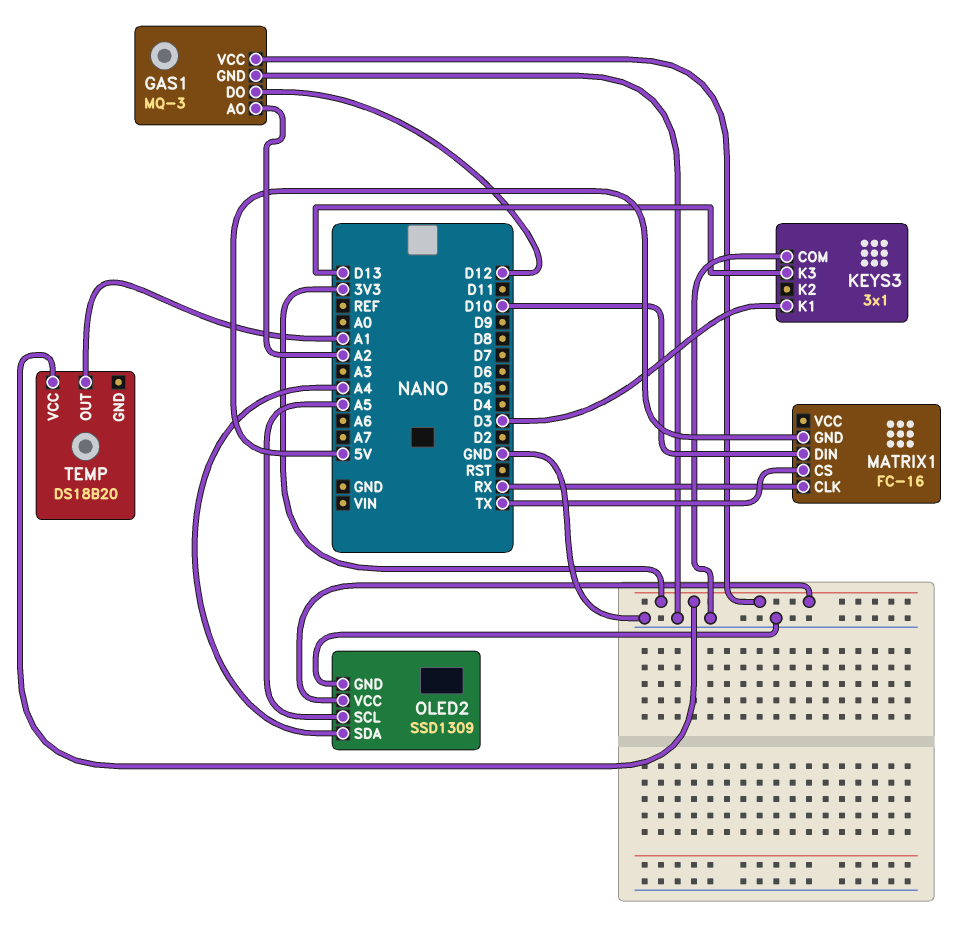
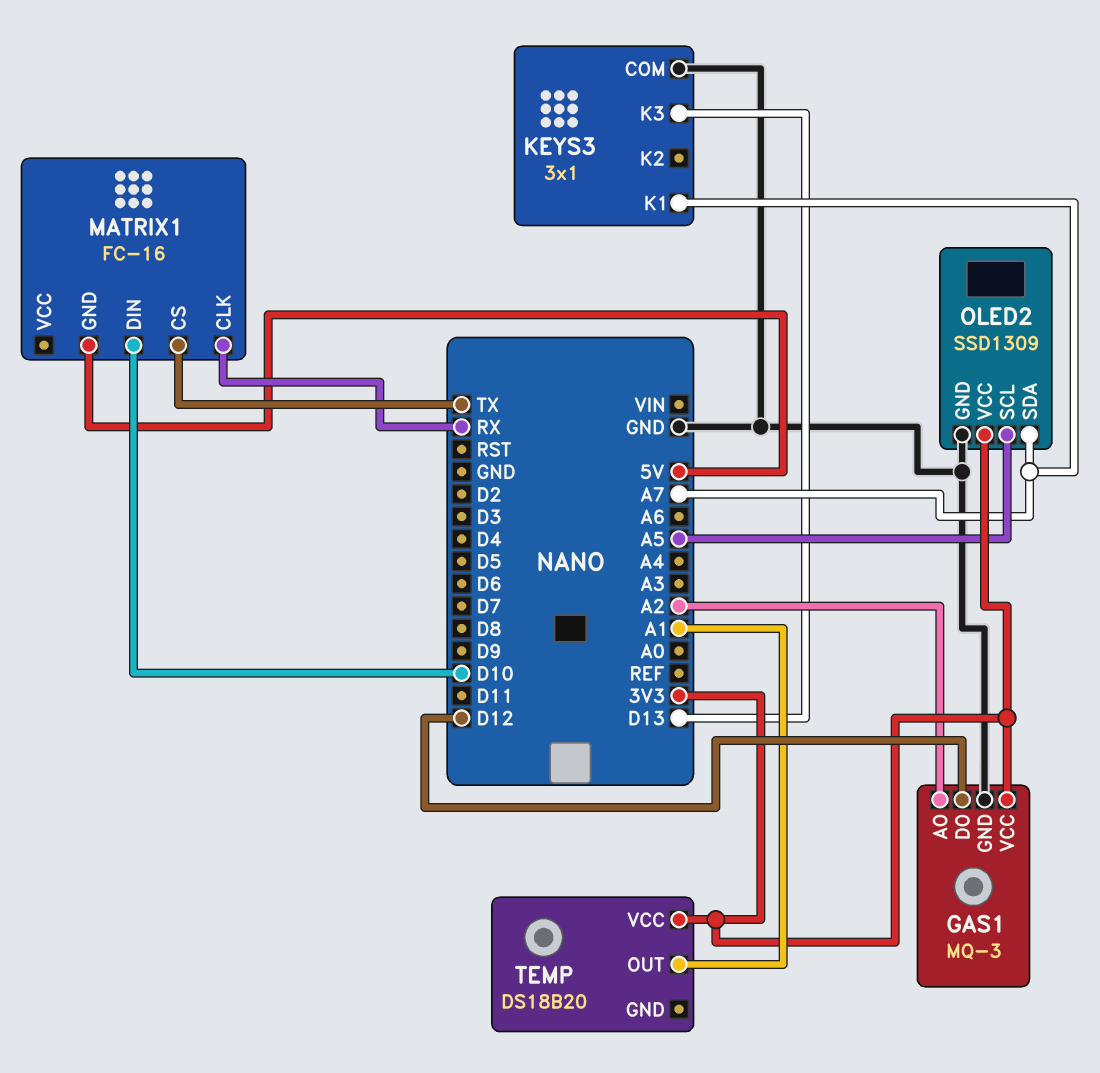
KEYS3 pin K1: D3 -> A7
OLED2 pin SDA: A4 -> A7

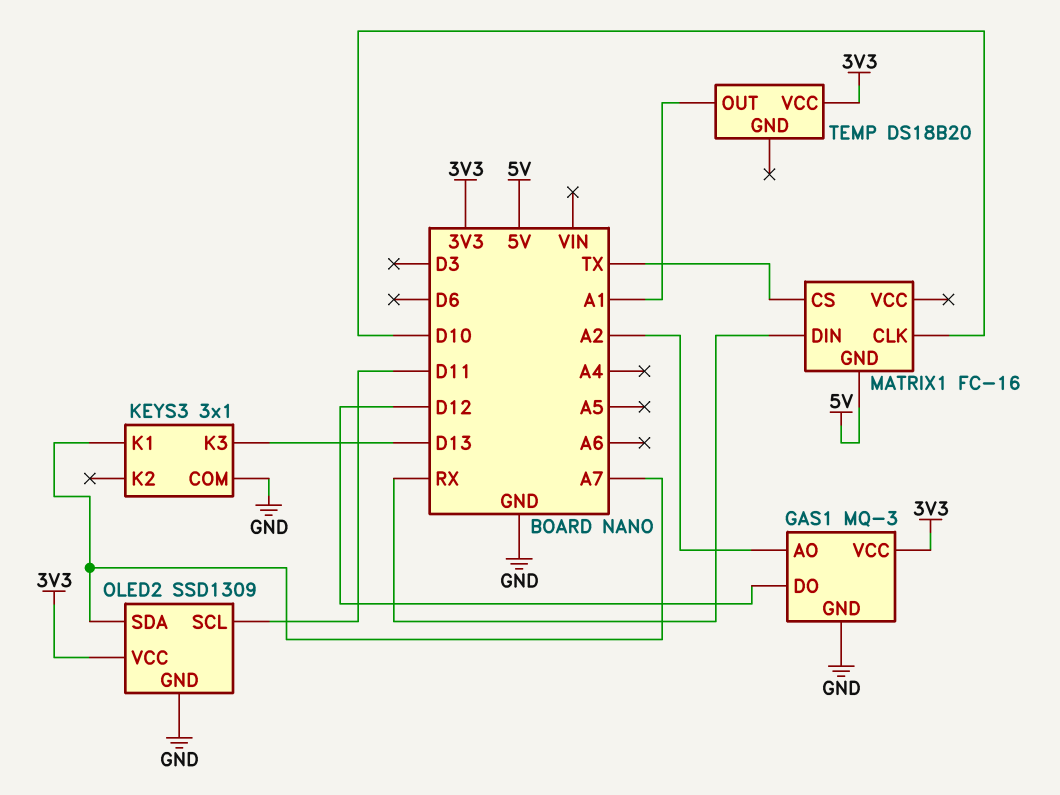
MATRIX1 pin CLK: RX -> D10
MATRIX1 pin DIN: D10 -> RX
OLED2 pin SCL: A5 -> D11

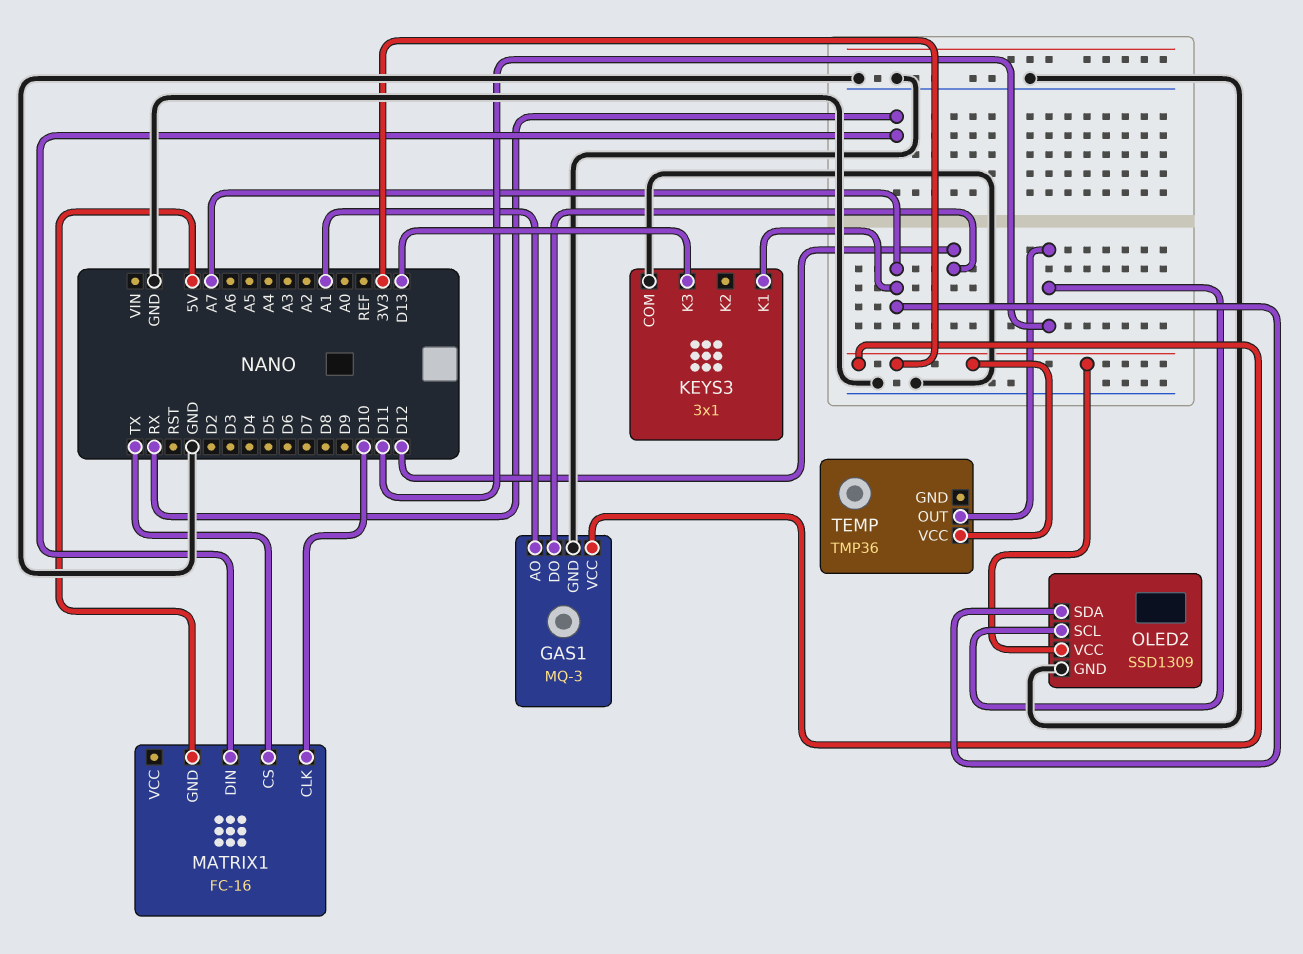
GAS1 pin AO: A2 -> A1
TEMP: DS18B20 -> TMP36
TEMP pin OUT: A1 -> D11

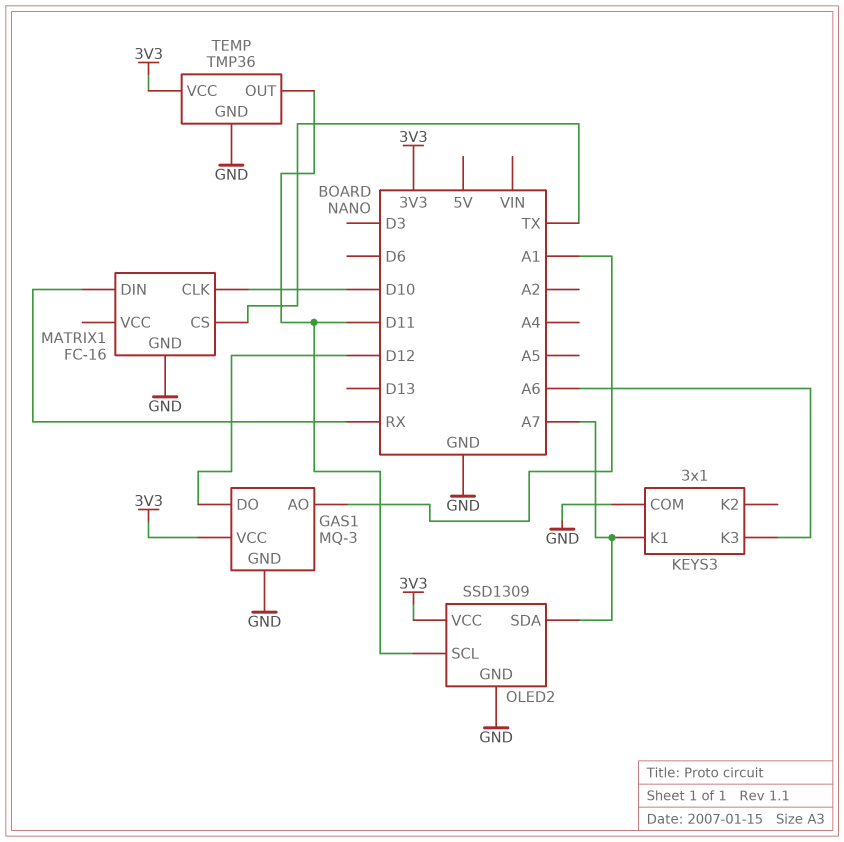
KEYS3 pin K3: D13 -> A6
MATRIX1 pin GND: 5V -> GND
TEMP pin GND: none -> GND

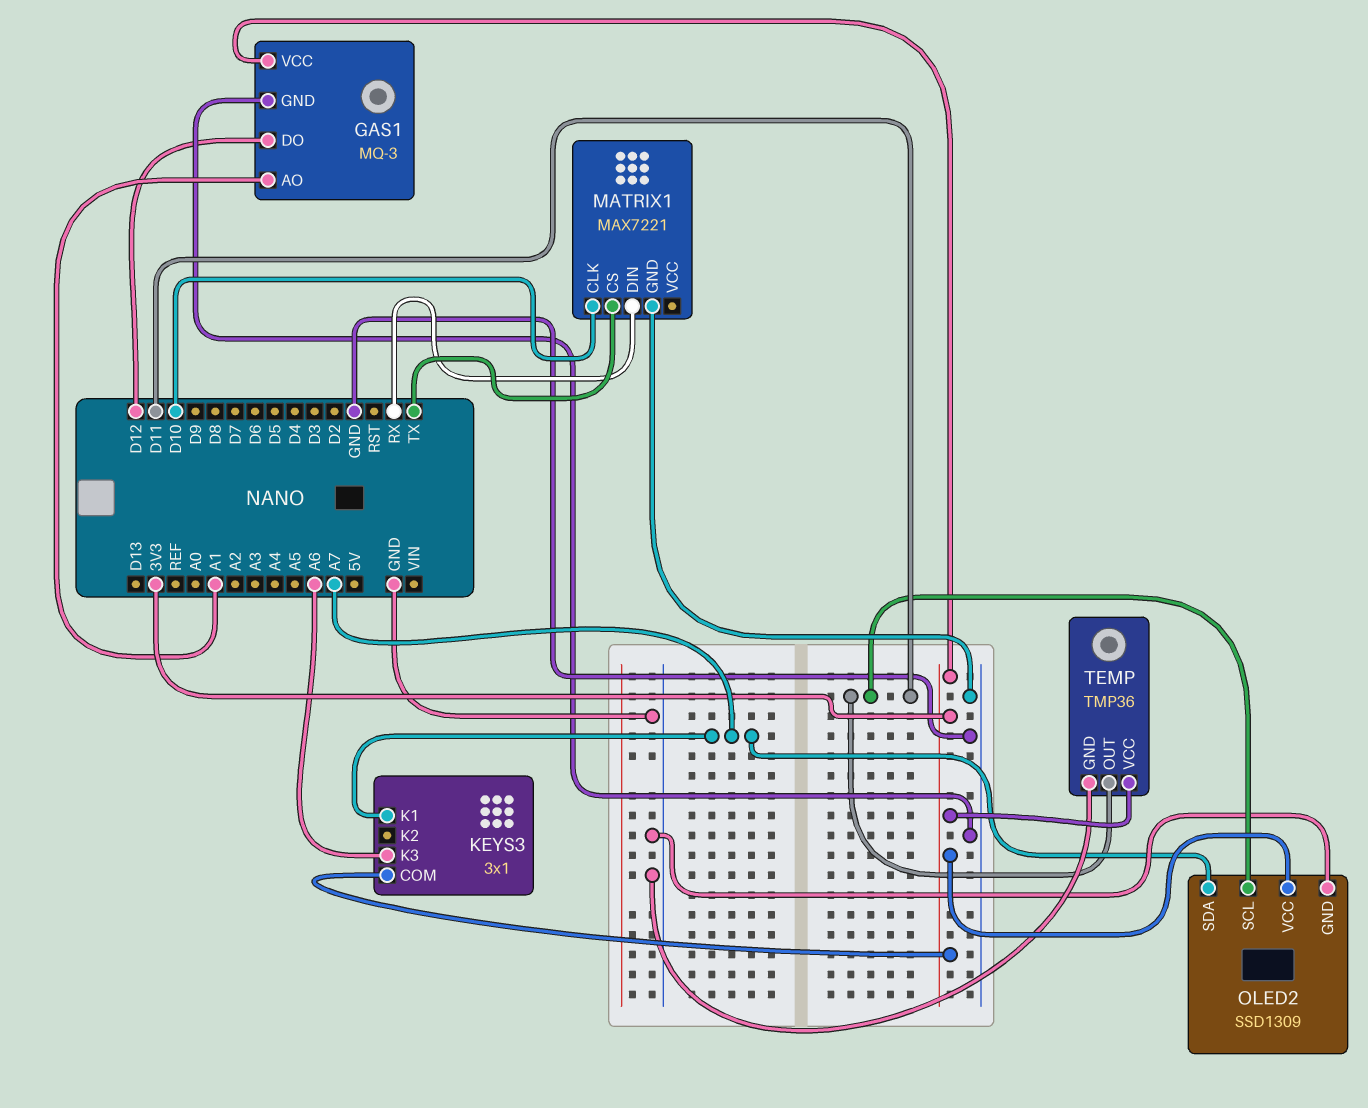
KEYS3 pin COM: GND -> 3V3
MATRIX1: FC-16 -> MAX7221

